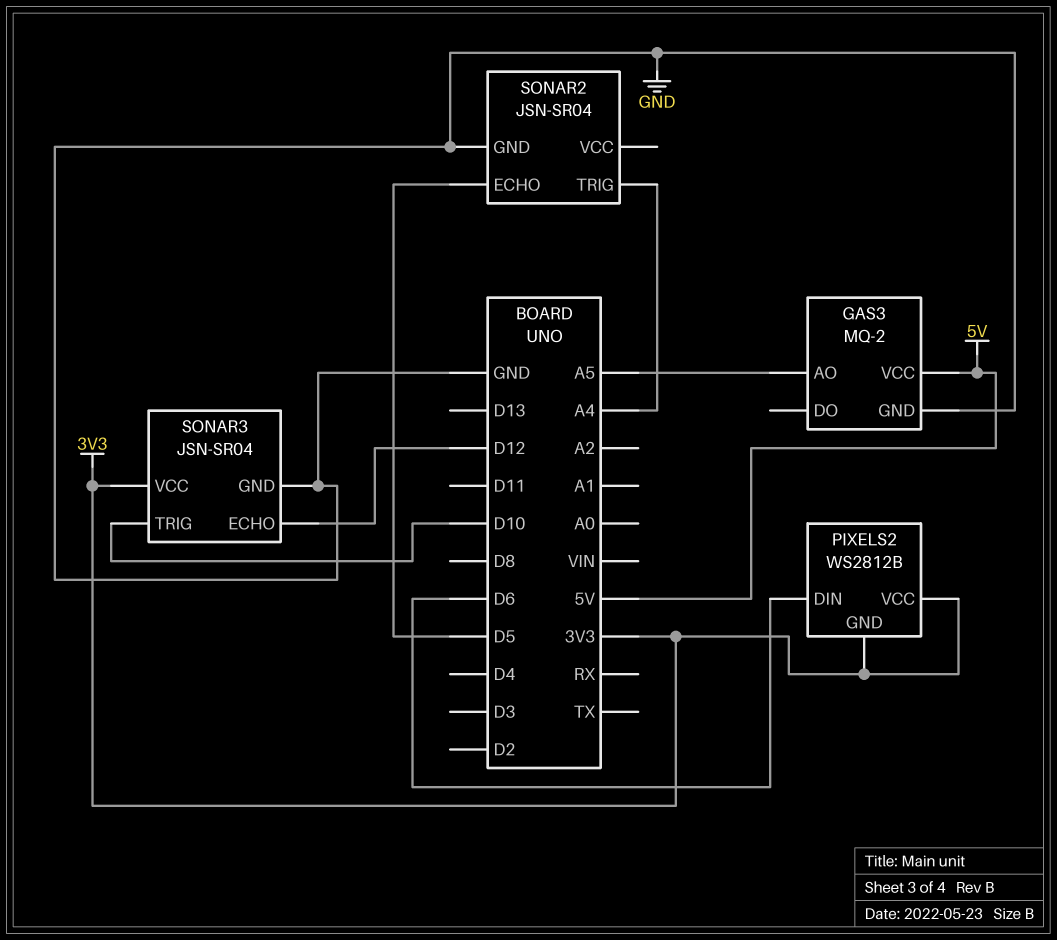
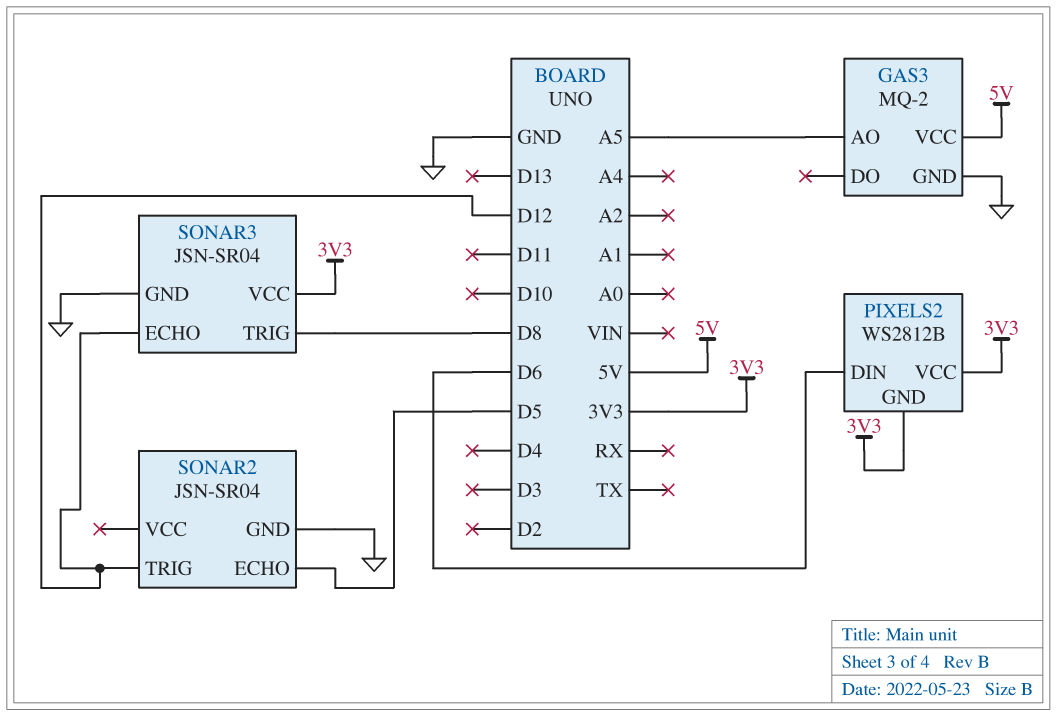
SONAR2 pin TRIG: A4 -> D12
SONAR3 pin TRIG: D10 -> D8

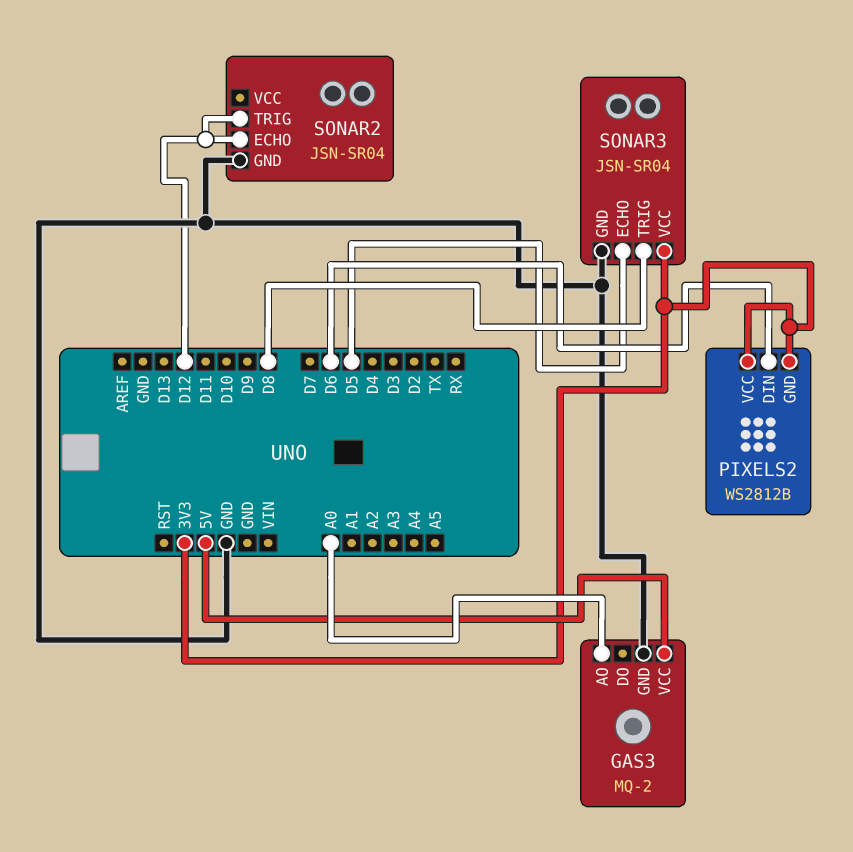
GAS3 pin AO: A5 -> A0
SONAR2 pin ECHO: D5 -> D12
SONAR3 pin ECHO: D12 -> D5

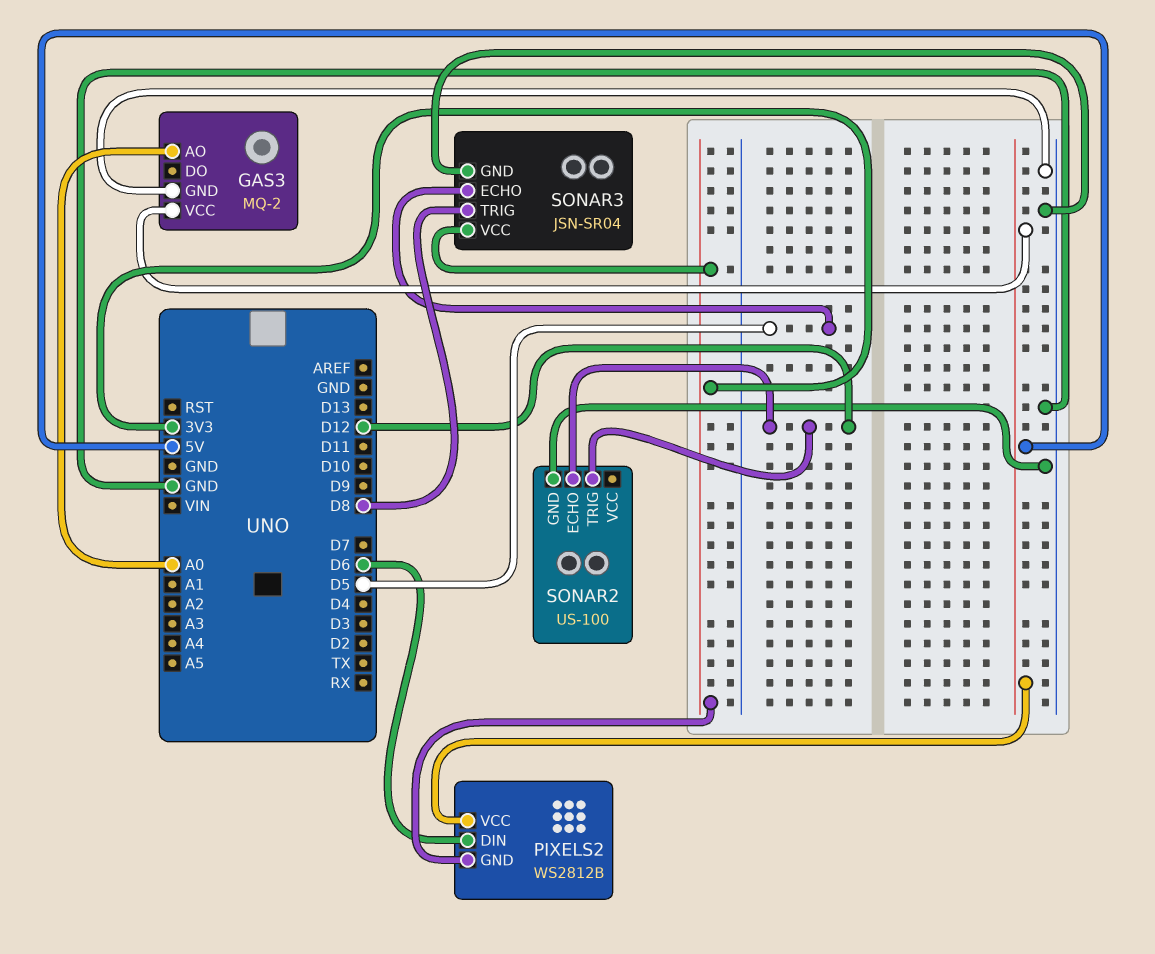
PIXELS2 pin VCC: 3V3 -> 5V
SONAR2: JSN-SR04 -> US-100

